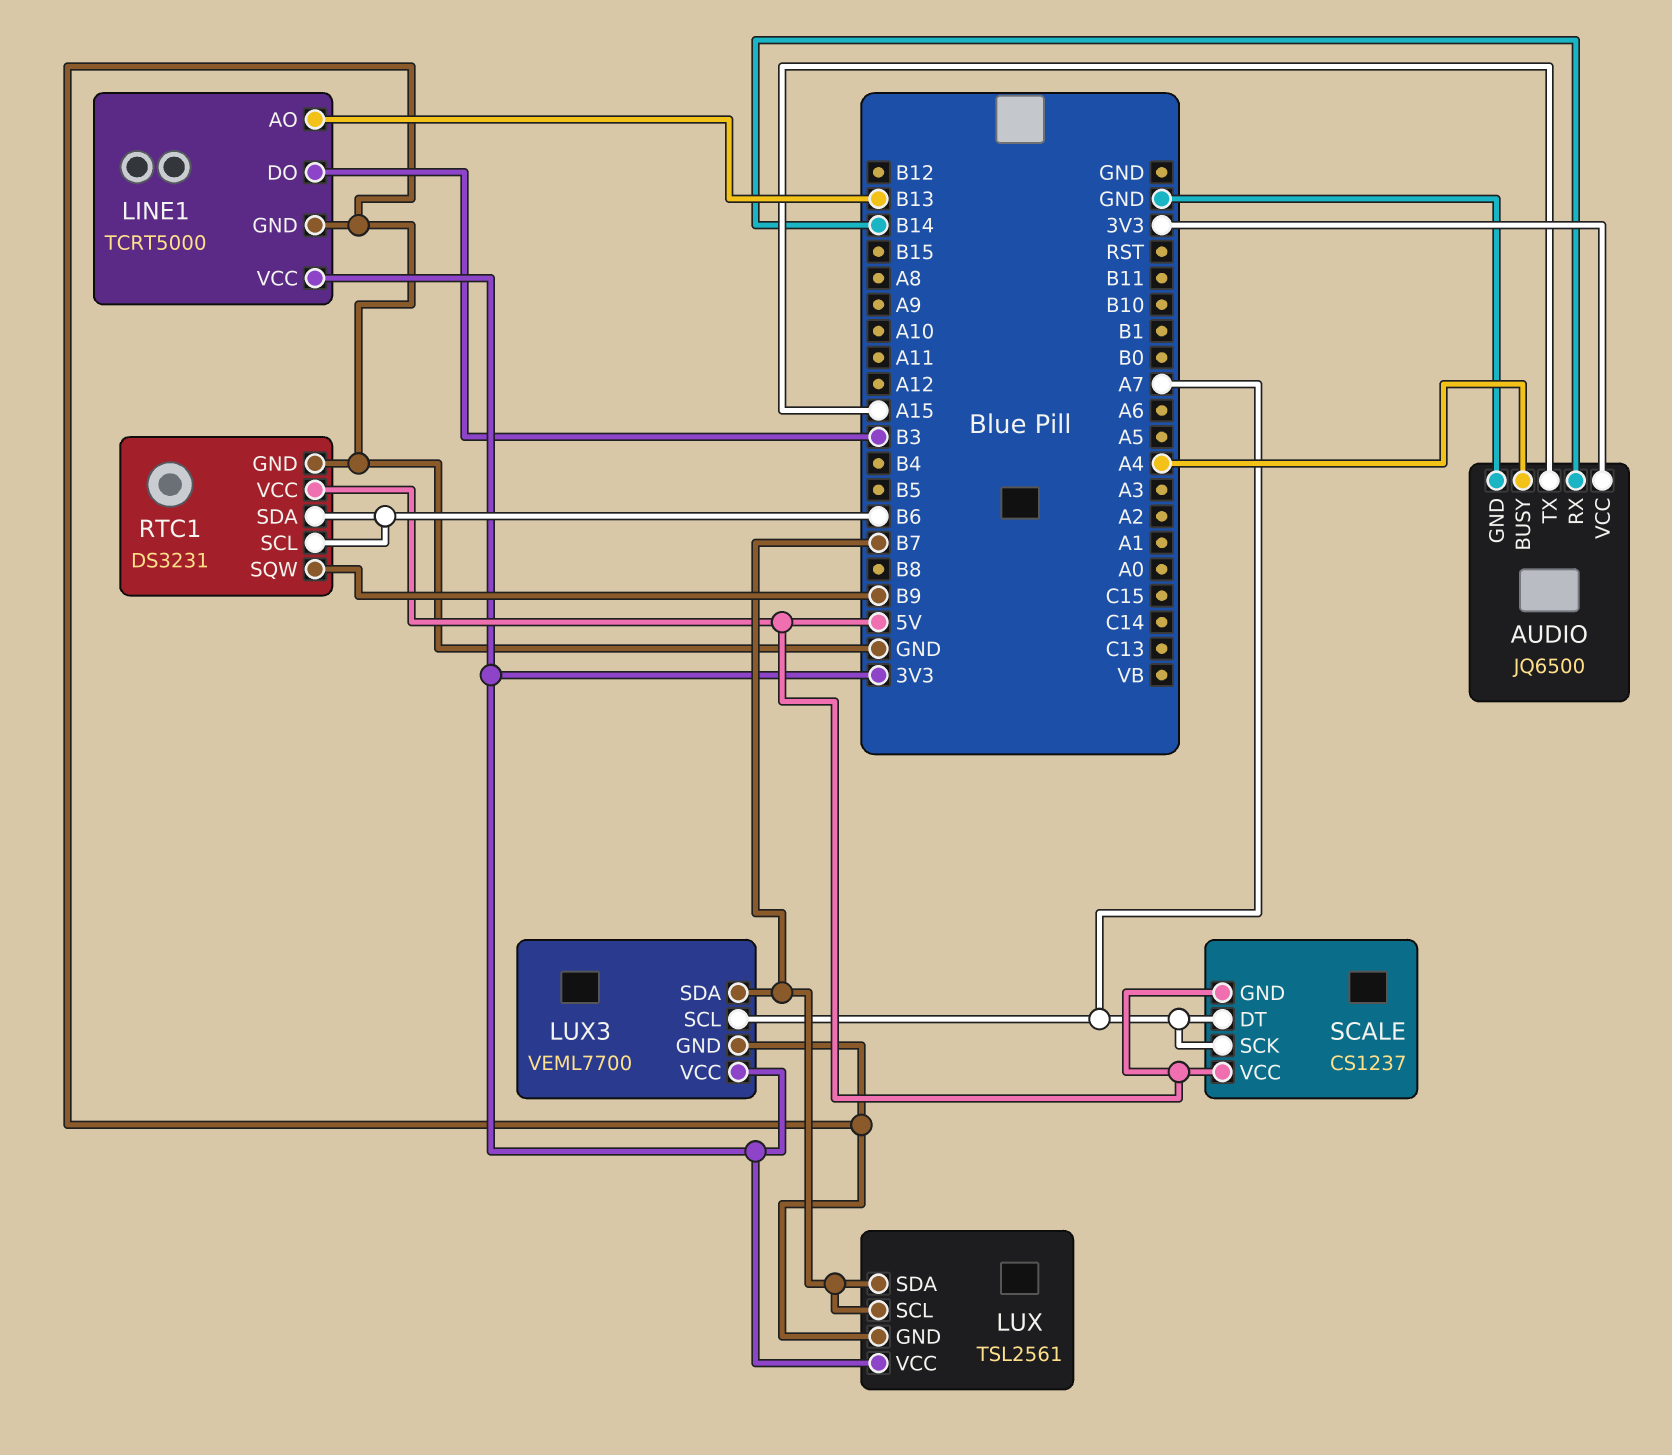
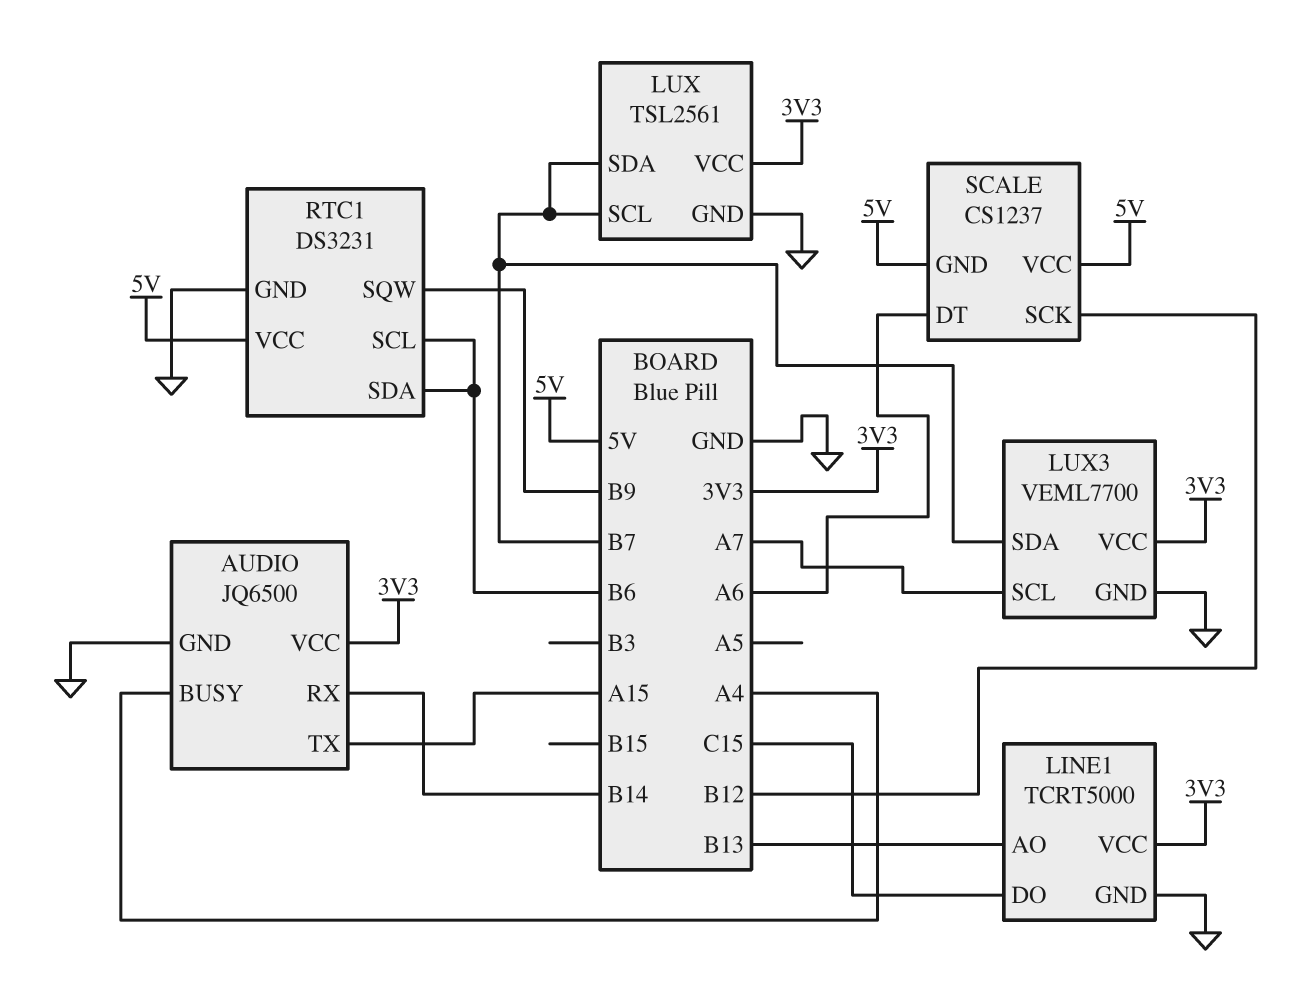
LINE1 pin DO: B3 -> C15
SCALE pin DT: A7 -> A6
SCALE pin SCK: A7 -> B12

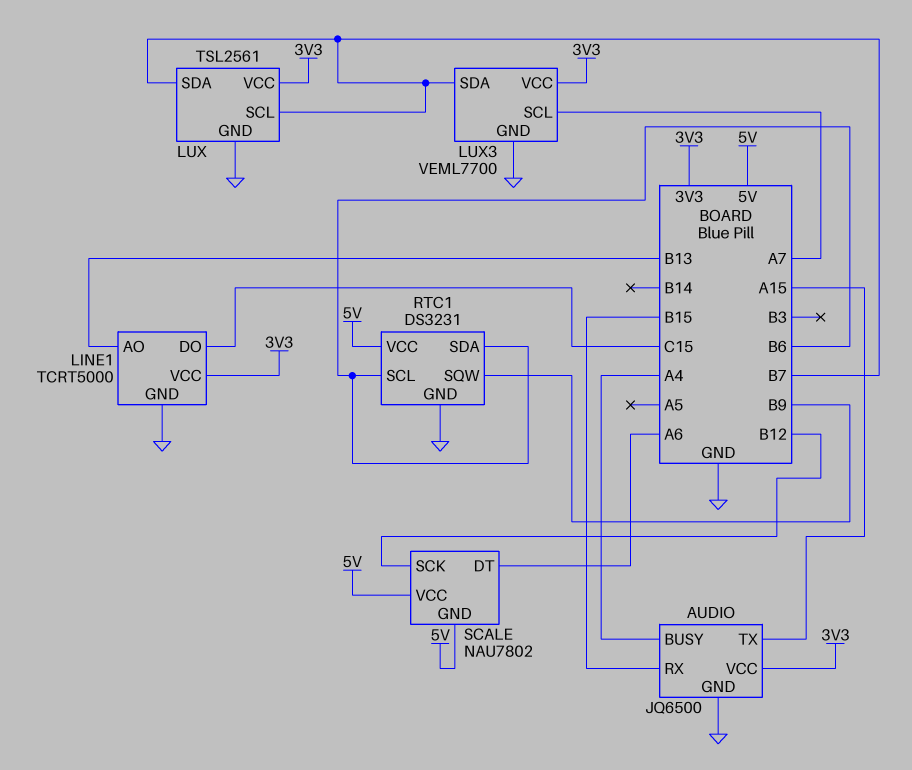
AUDIO pin RX: B14 -> B15
SCALE: CS1237 -> NAU7802

